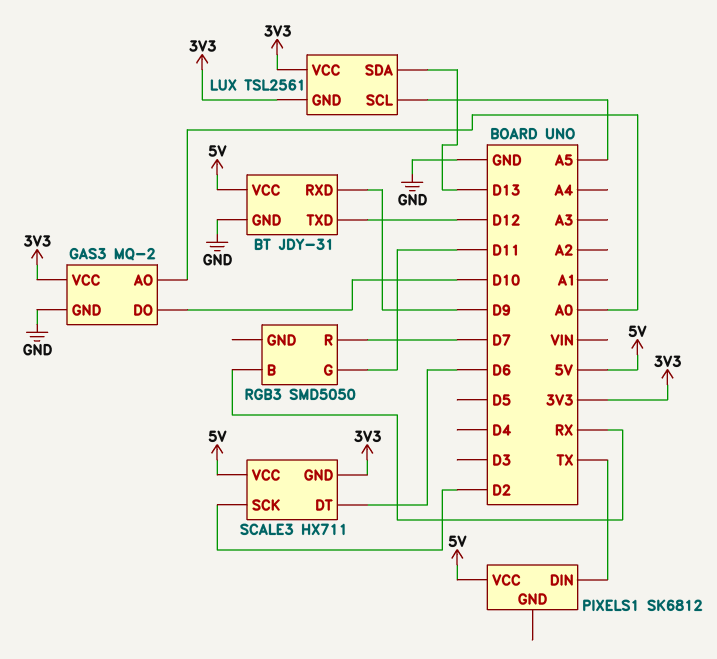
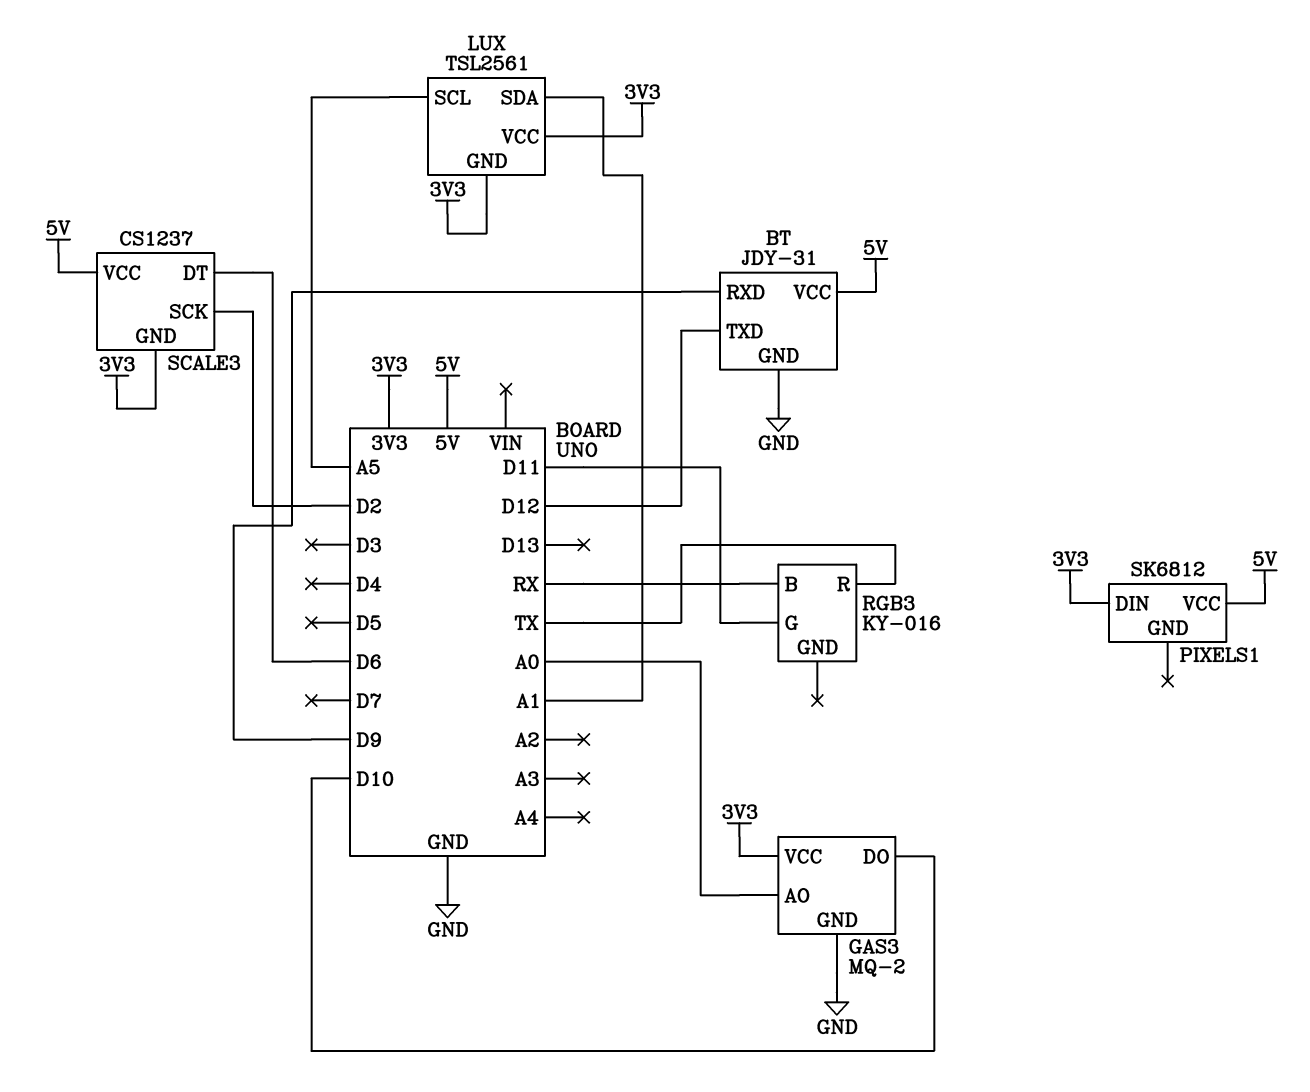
LUX pin SDA: D13 -> A1
PIXELS1 pin DIN: TX -> 3V3
RGB3: SMD5050 -> KY-016
RGB3 pin R: D7 -> TX
SCALE3: HX711 -> CS1237

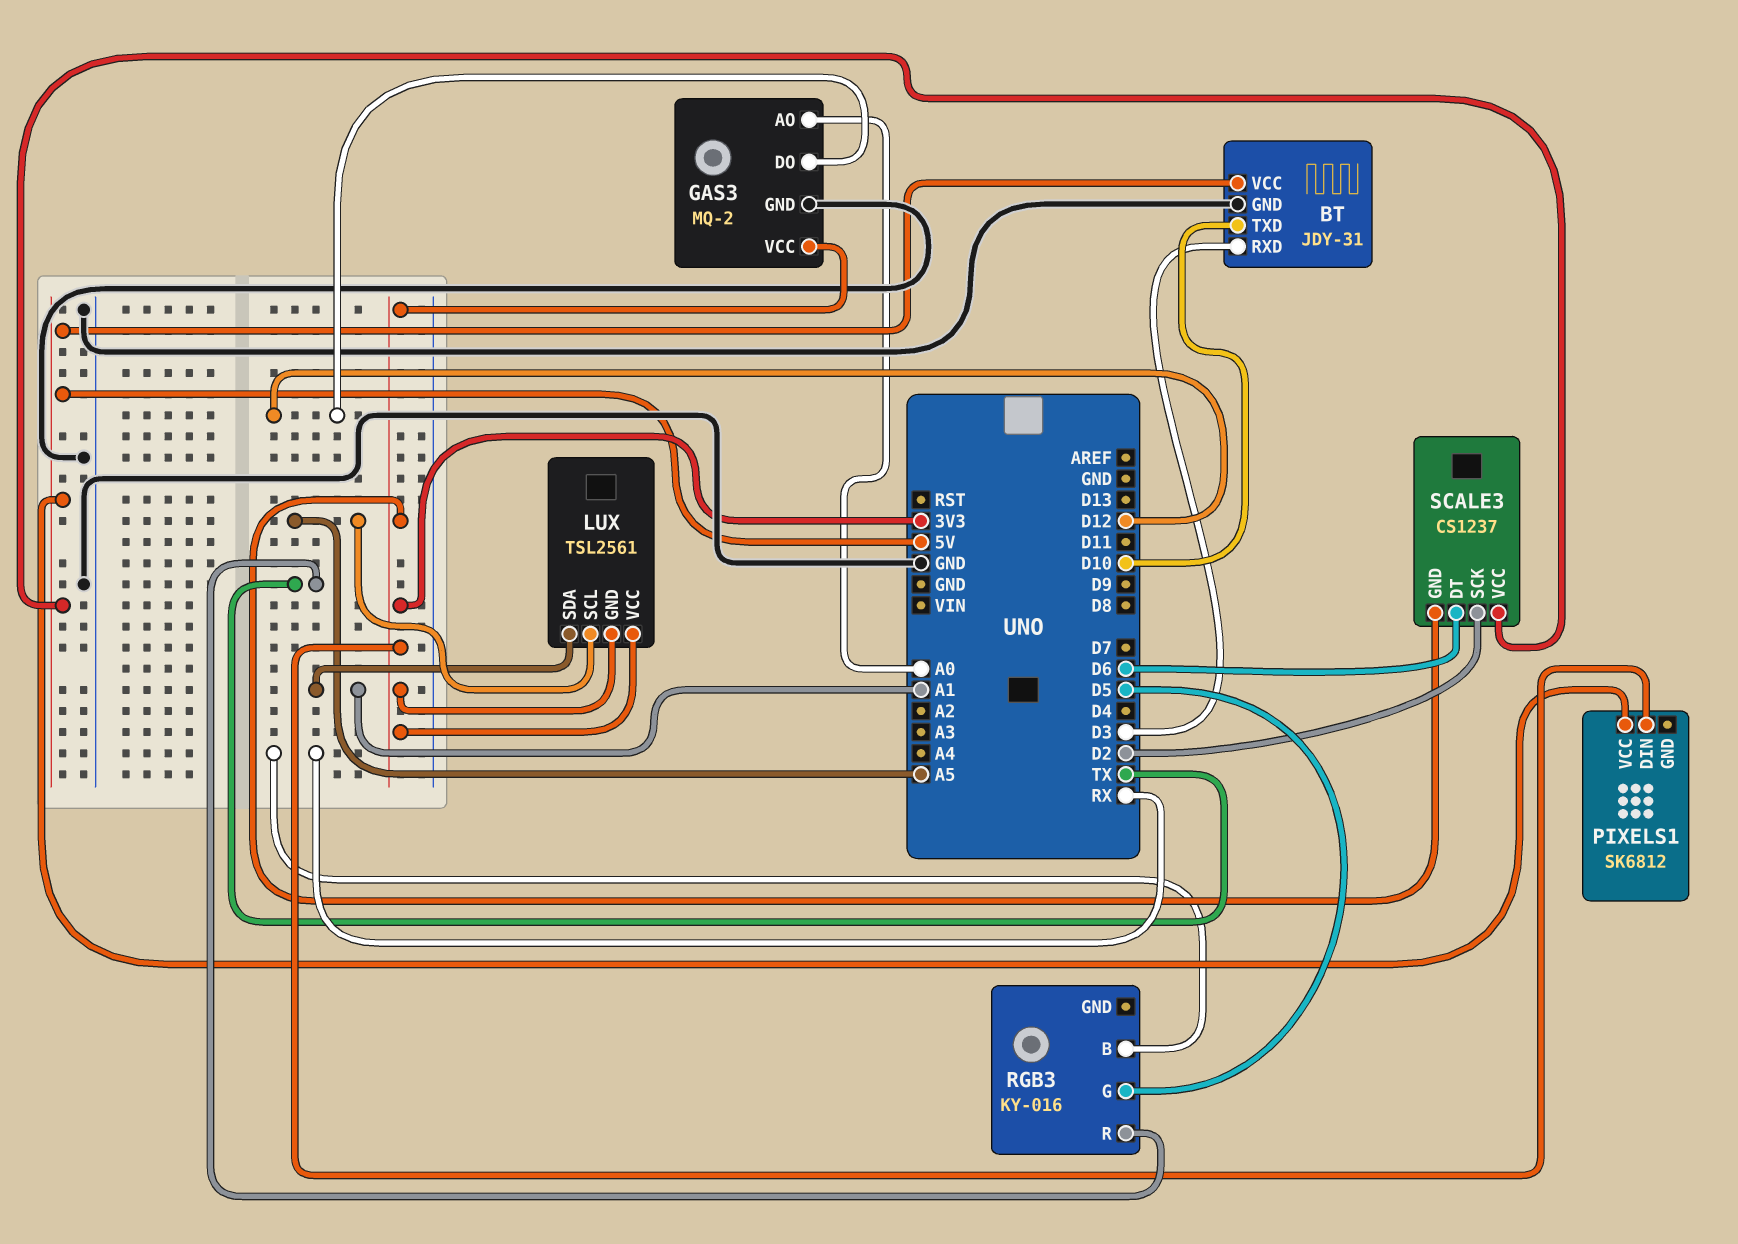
BT pin RXD: D9 -> D3
BT pin TXD: D12 -> D10
GAS3 pin DO: D10 -> D12
RGB3 pin G: D11 -> D5

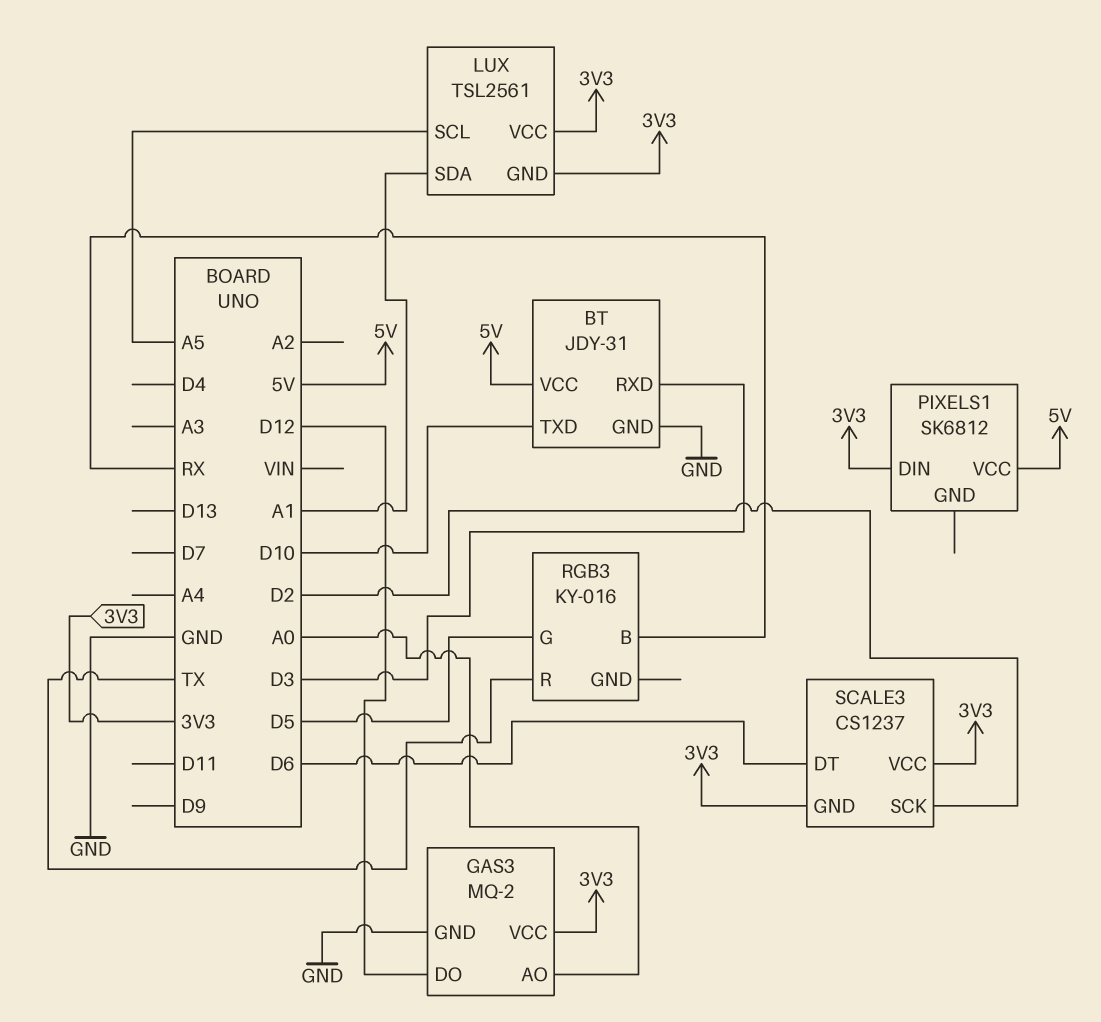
SCALE3 pin VCC: 5V -> 3V3

